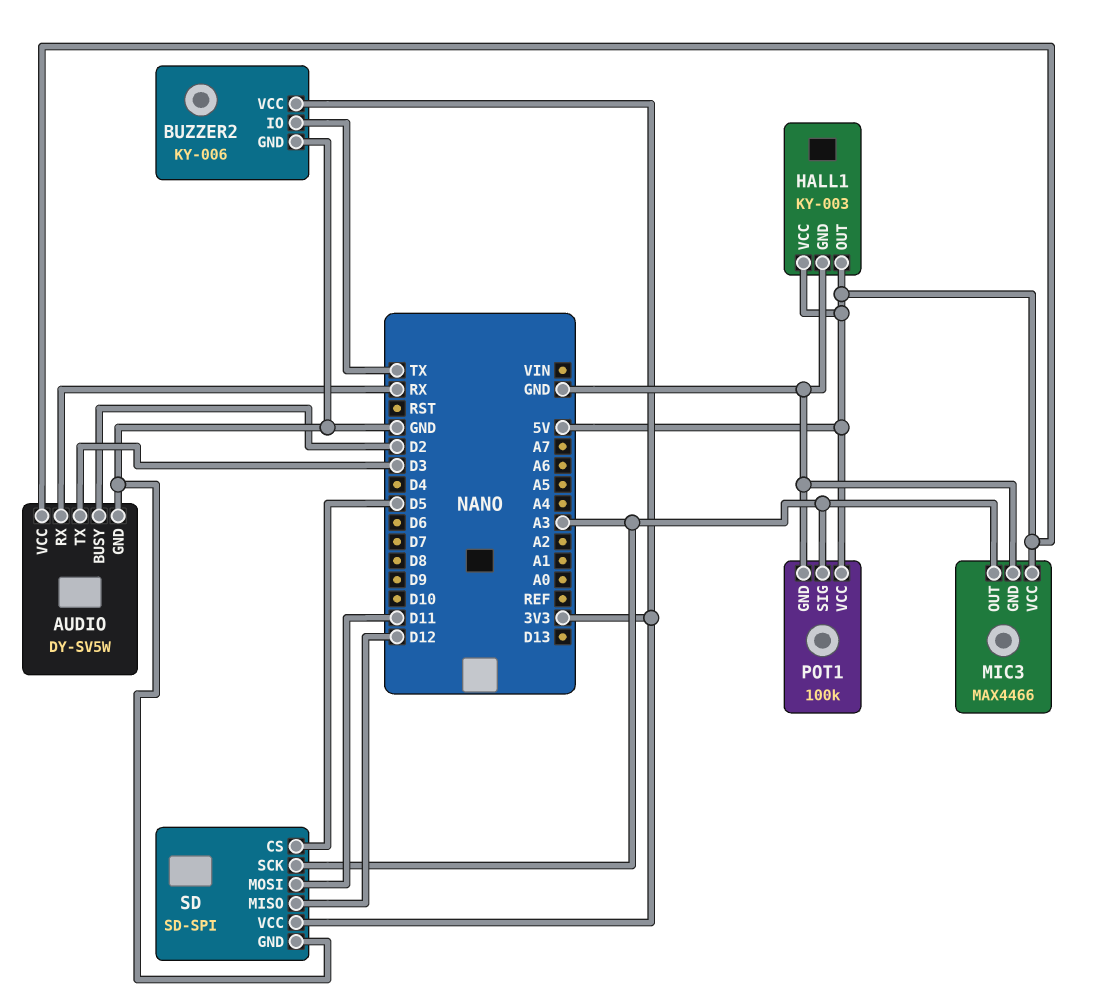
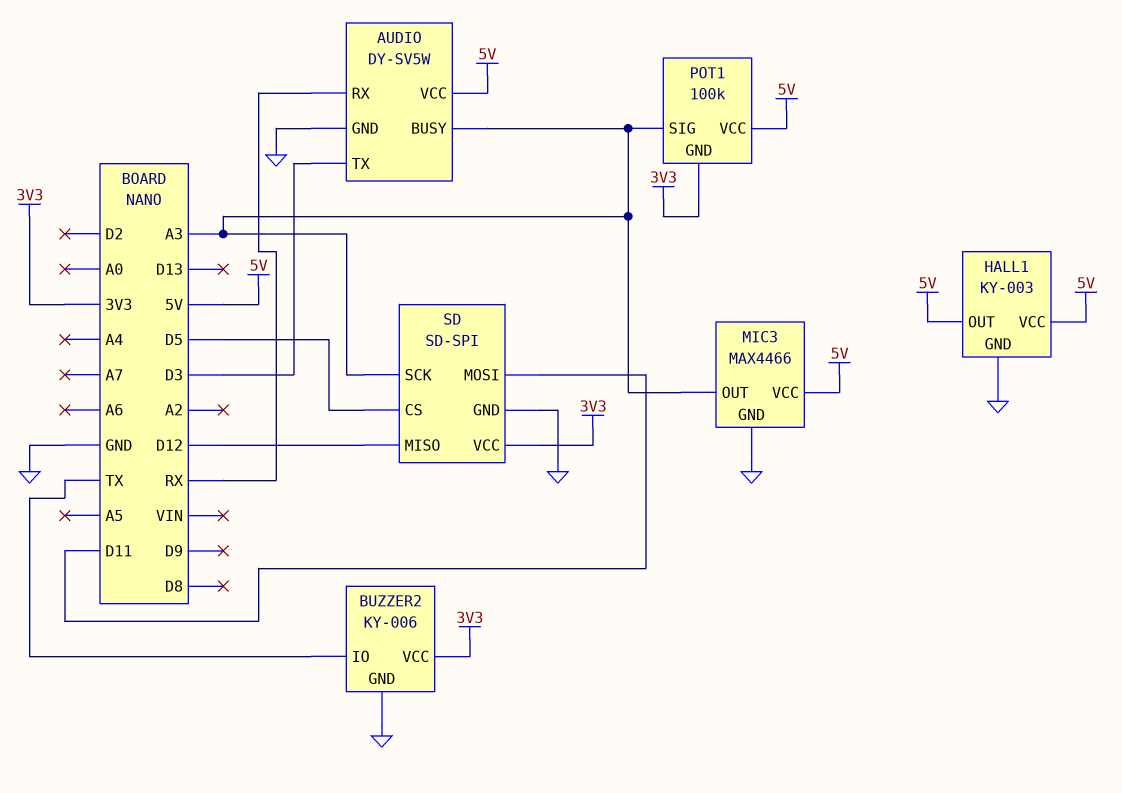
AUDIO pin BUSY: D2 -> A3
POT1 pin GND: GND -> 3V3

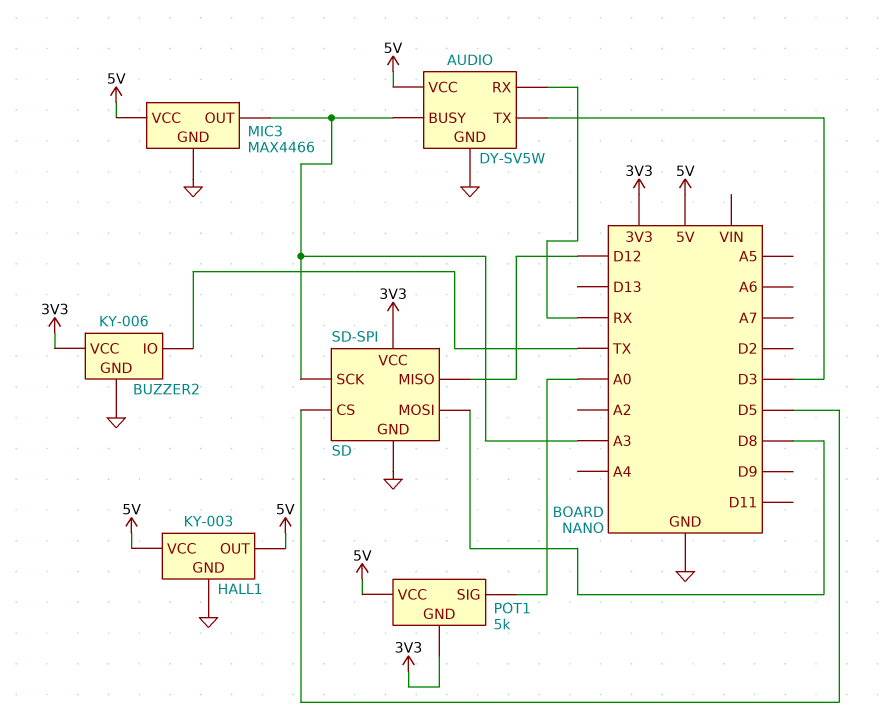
POT1: 100k -> 5k
POT1 pin SIG: A3 -> A0
SD pin MOSI: D11 -> D8

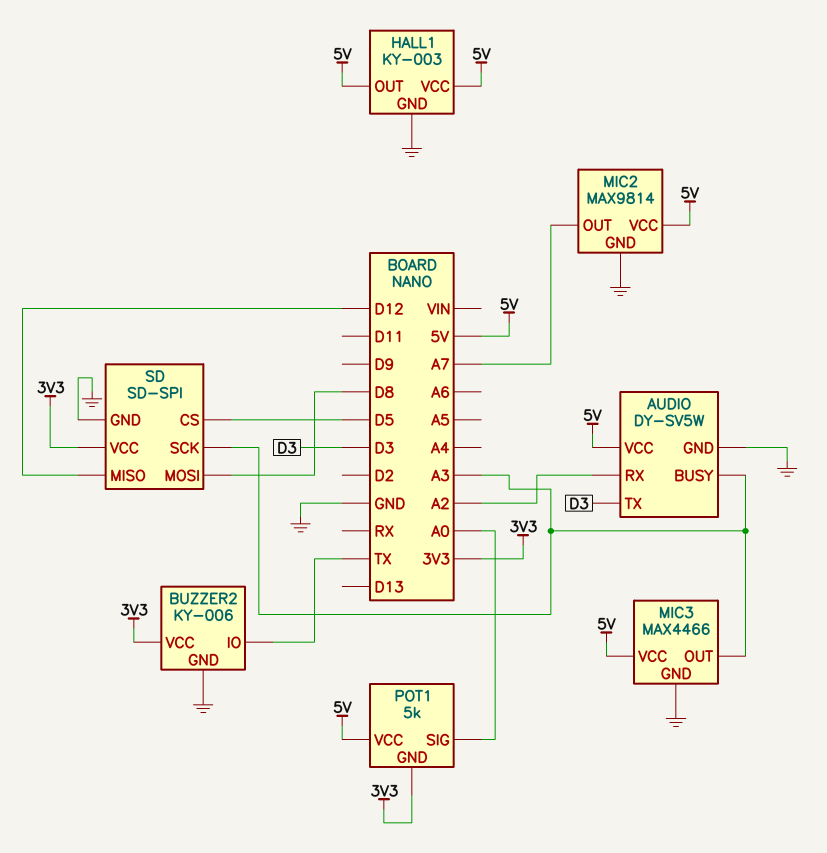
AUDIO pin RX: RX -> A2
MIC2: none -> MAX9814
MIC2 pin GND: none -> GND
MIC2 pin OUT: none -> A7
MIC2 pin VCC: none -> 5V

